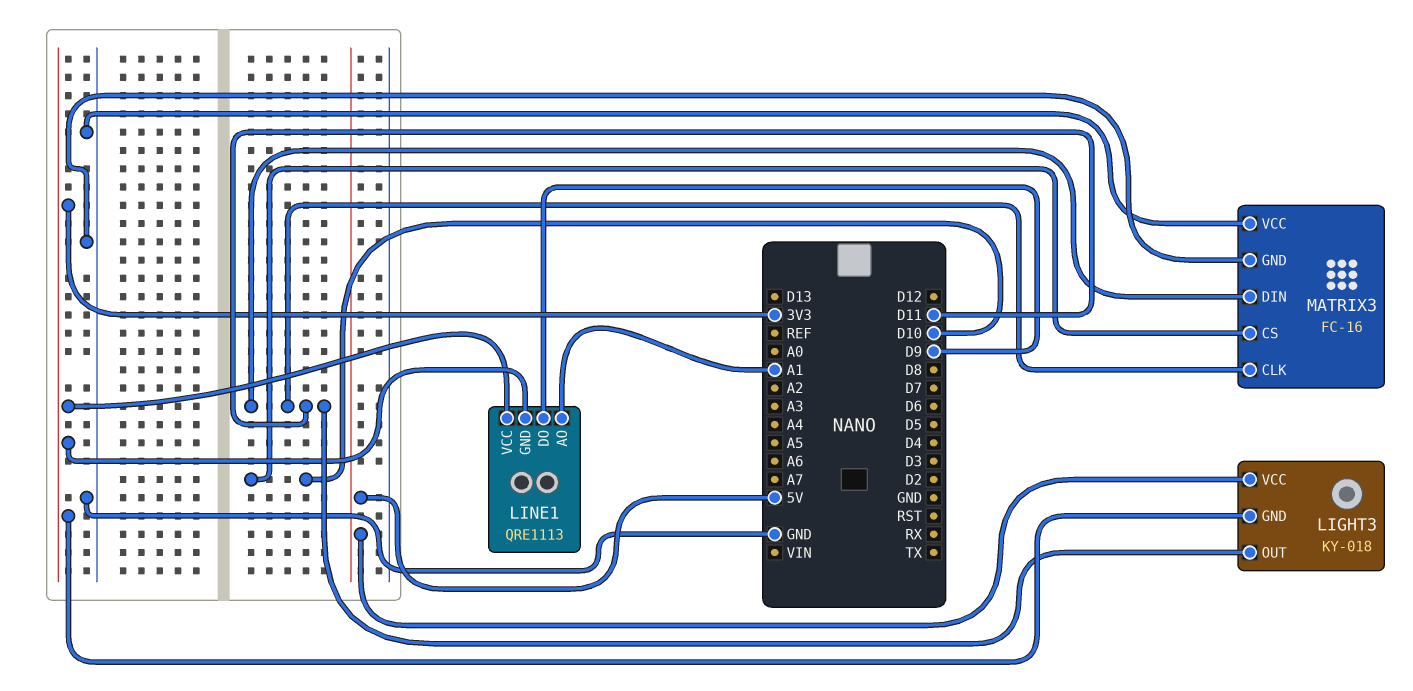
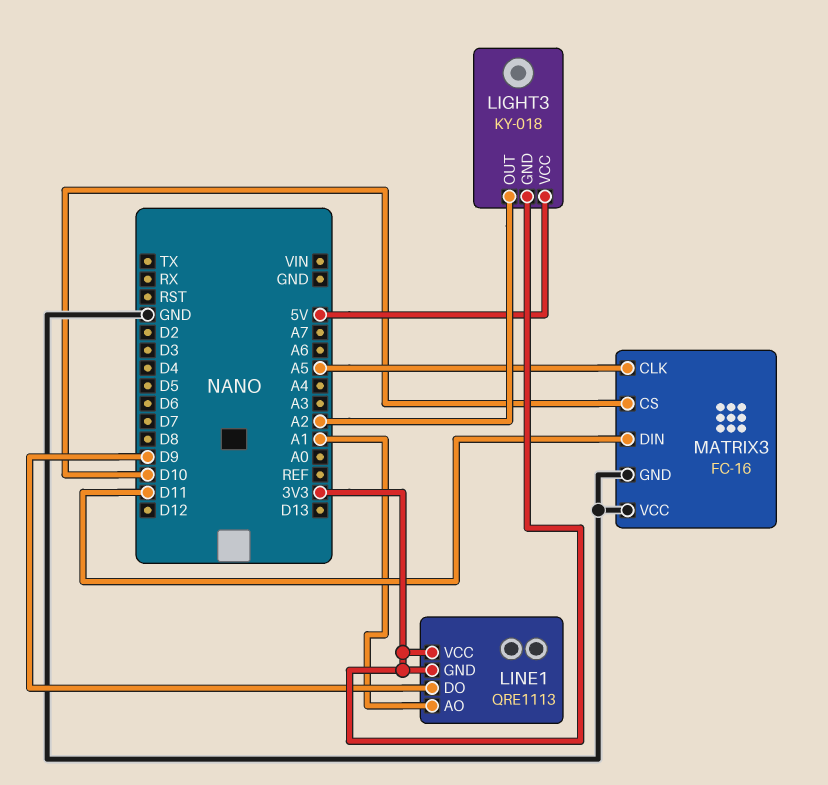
LIGHT3 pin OUT: D11 -> A2
MATRIX3 pin CLK: D11 -> A5

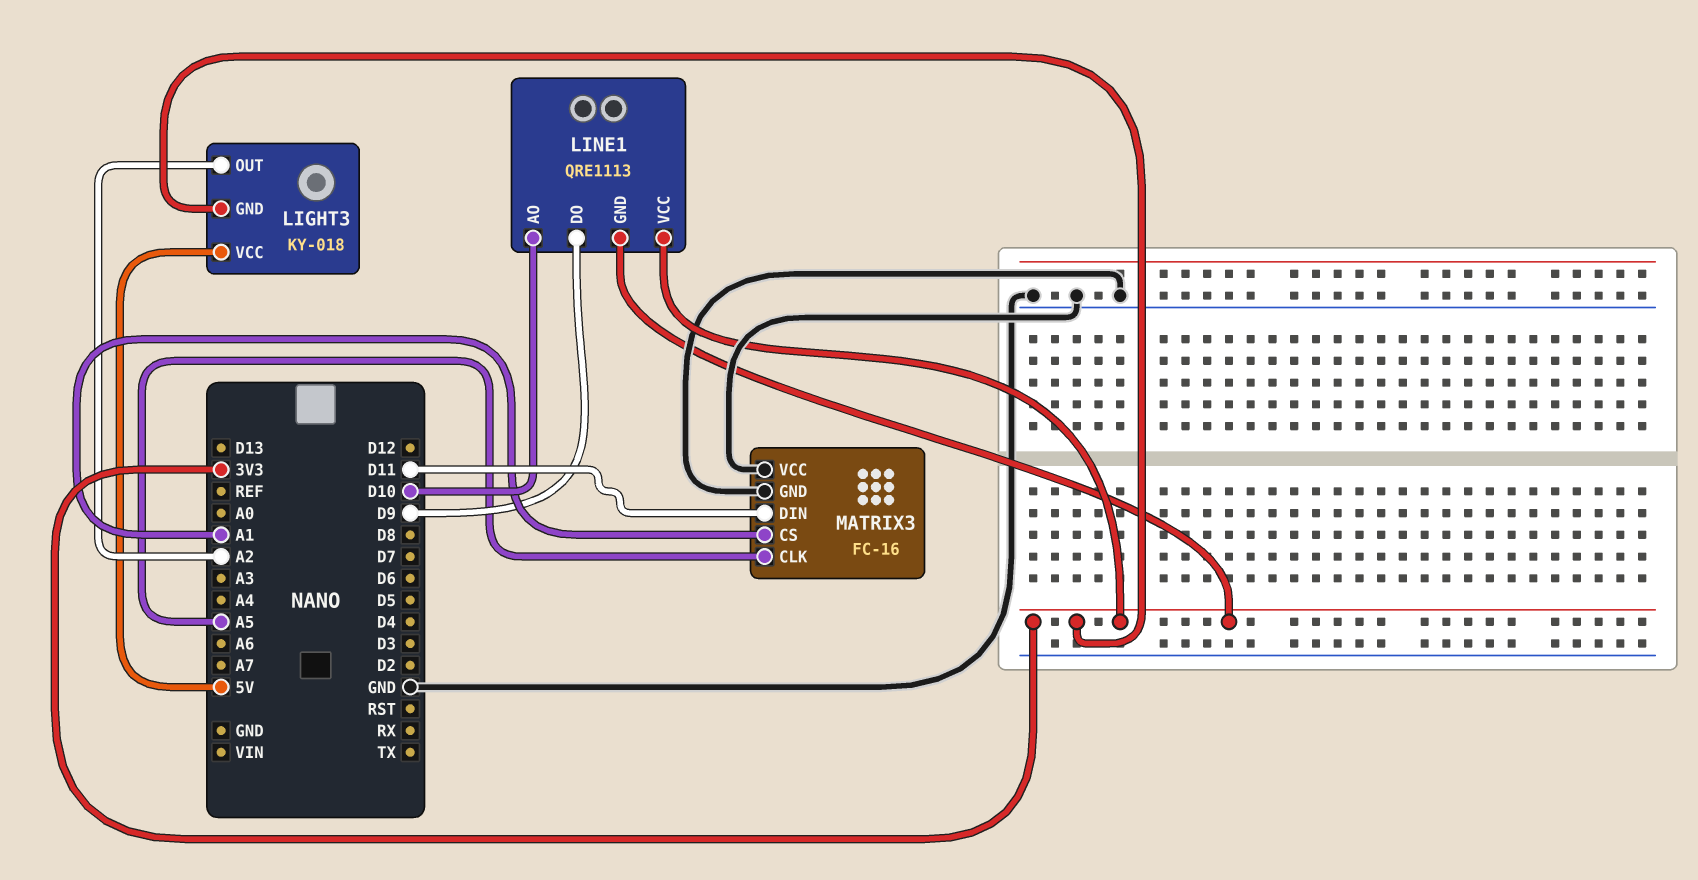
LINE1 pin AO: A1 -> D10
MATRIX3 pin CS: D10 -> A1

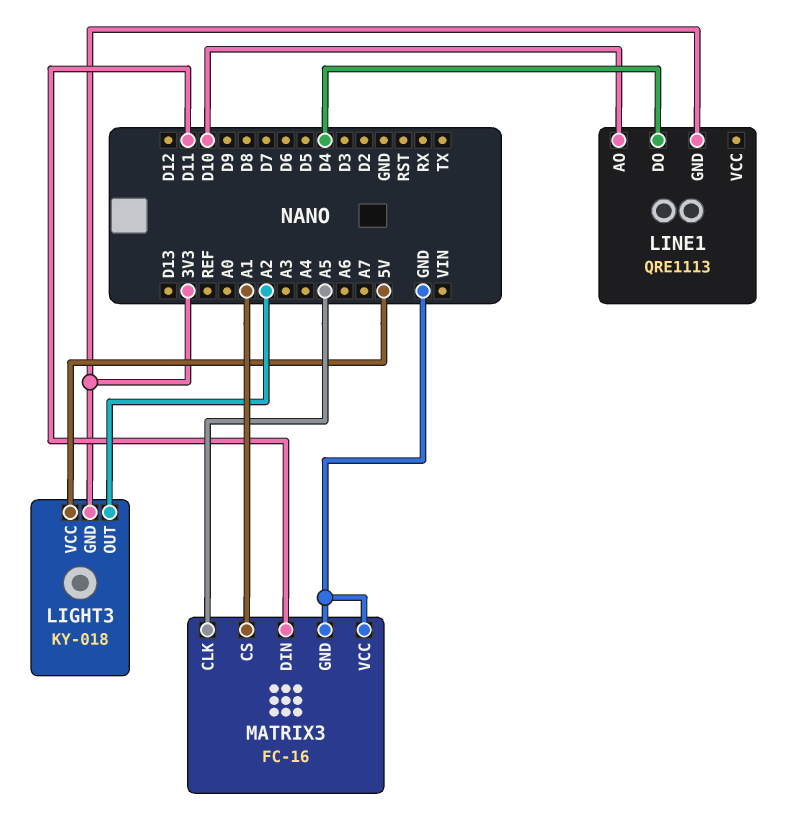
LINE1 pin DO: D9 -> D4
LINE1 pin VCC: 3V3 -> none

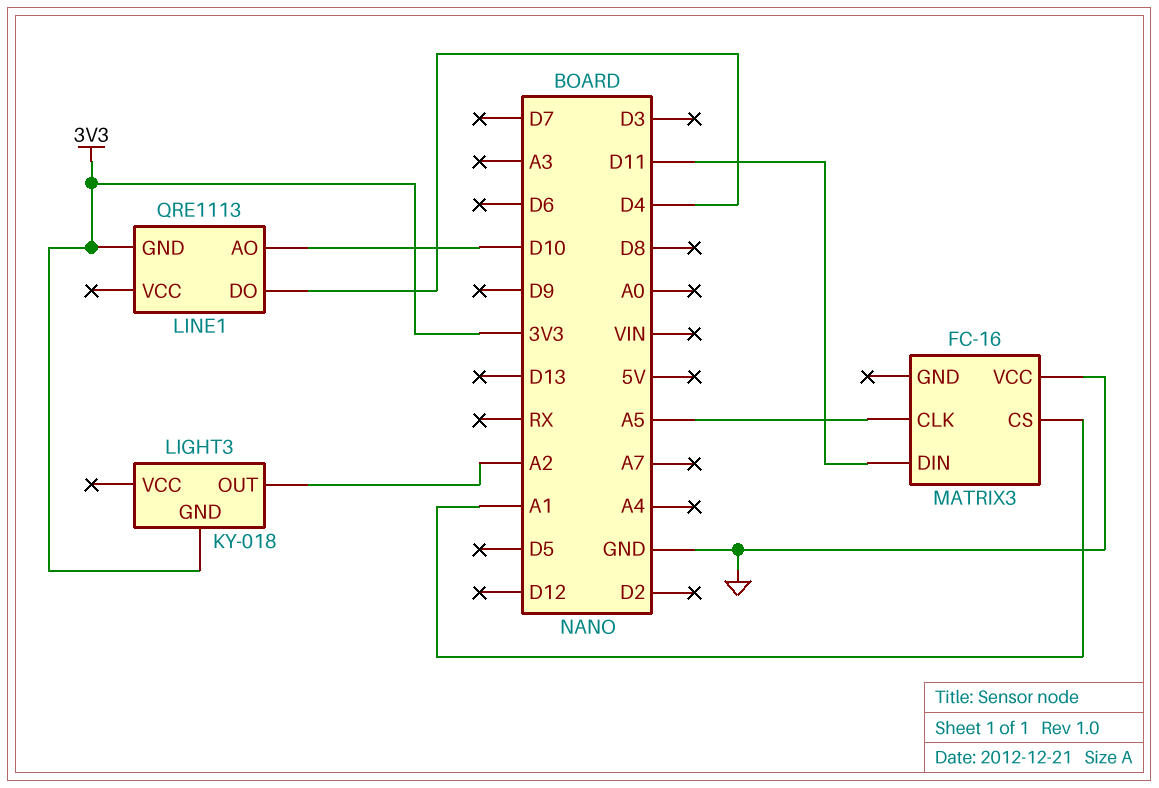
LIGHT3 pin VCC: 5V -> none
MATRIX3 pin GND: GND -> none

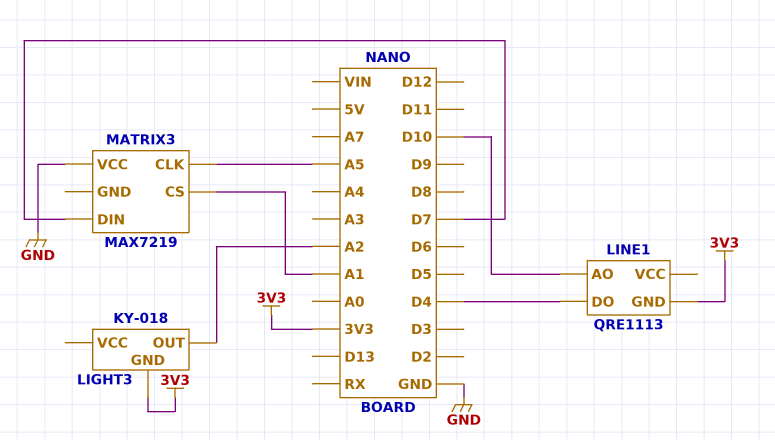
MATRIX3: FC-16 -> MAX7219
MATRIX3 pin DIN: D11 -> D7

